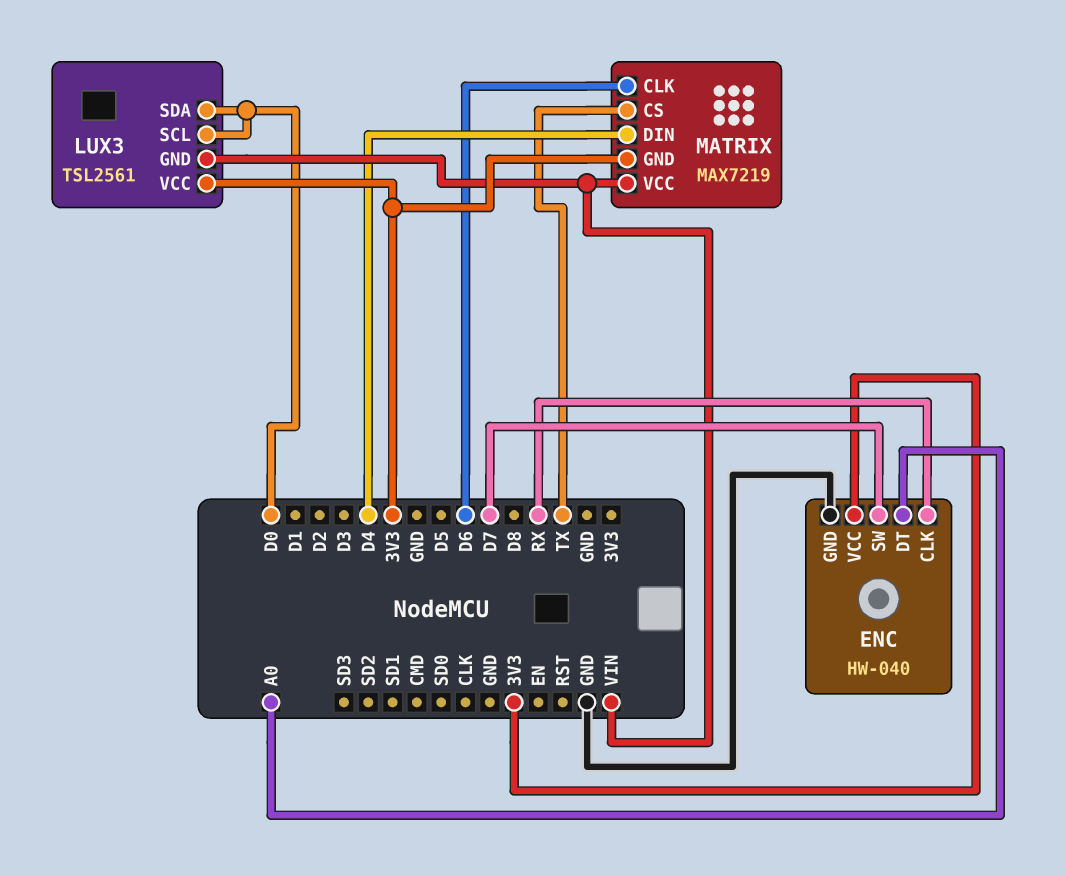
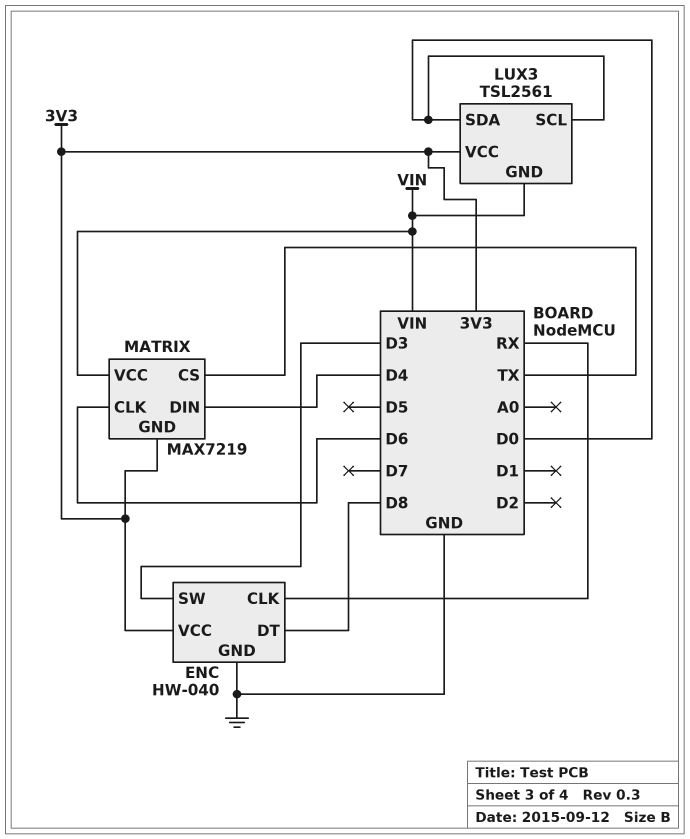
ENC pin DT: A0 -> D8
ENC pin SW: D7 -> D3

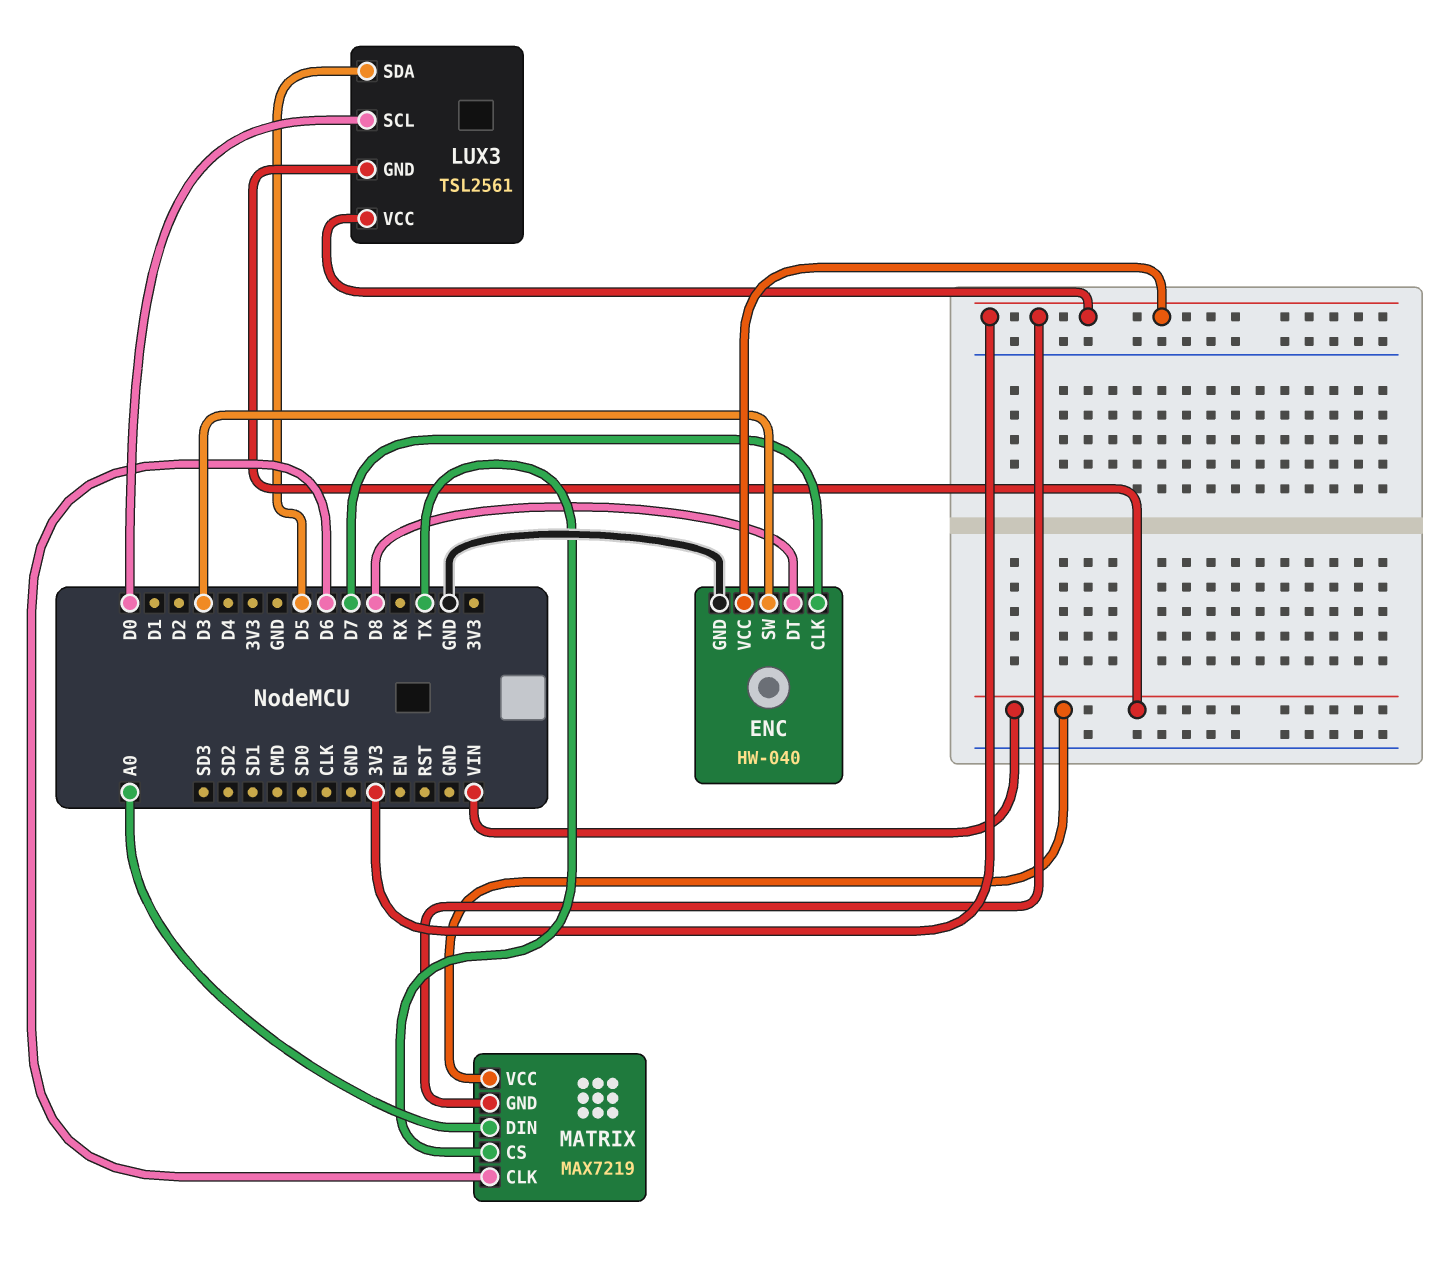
ENC pin CLK: RX -> D7
LUX3 pin SDA: D0 -> D5
MATRIX pin DIN: D4 -> A0

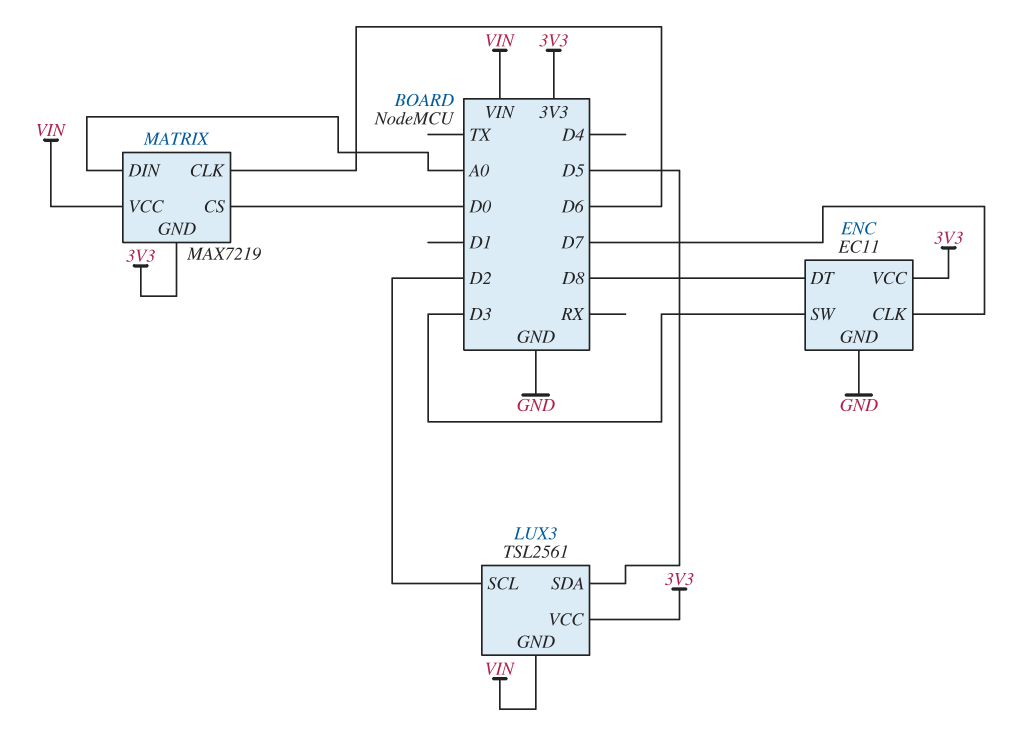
ENC: HW-040 -> EC11
LUX3 pin SCL: D0 -> D2
MATRIX pin CS: TX -> D0

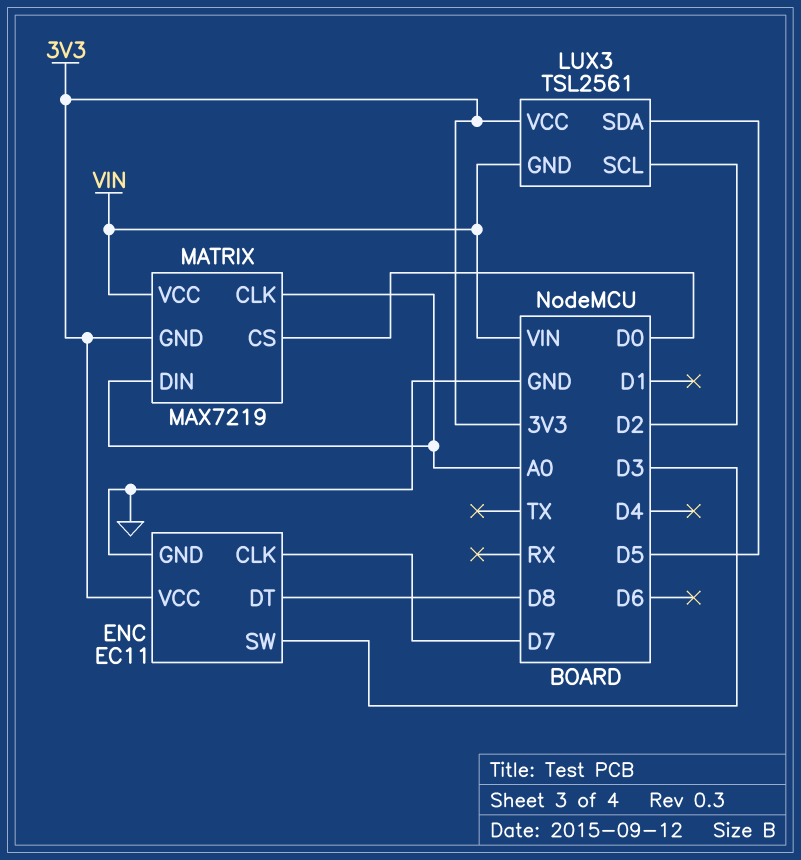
MATRIX pin CLK: D6 -> A0

